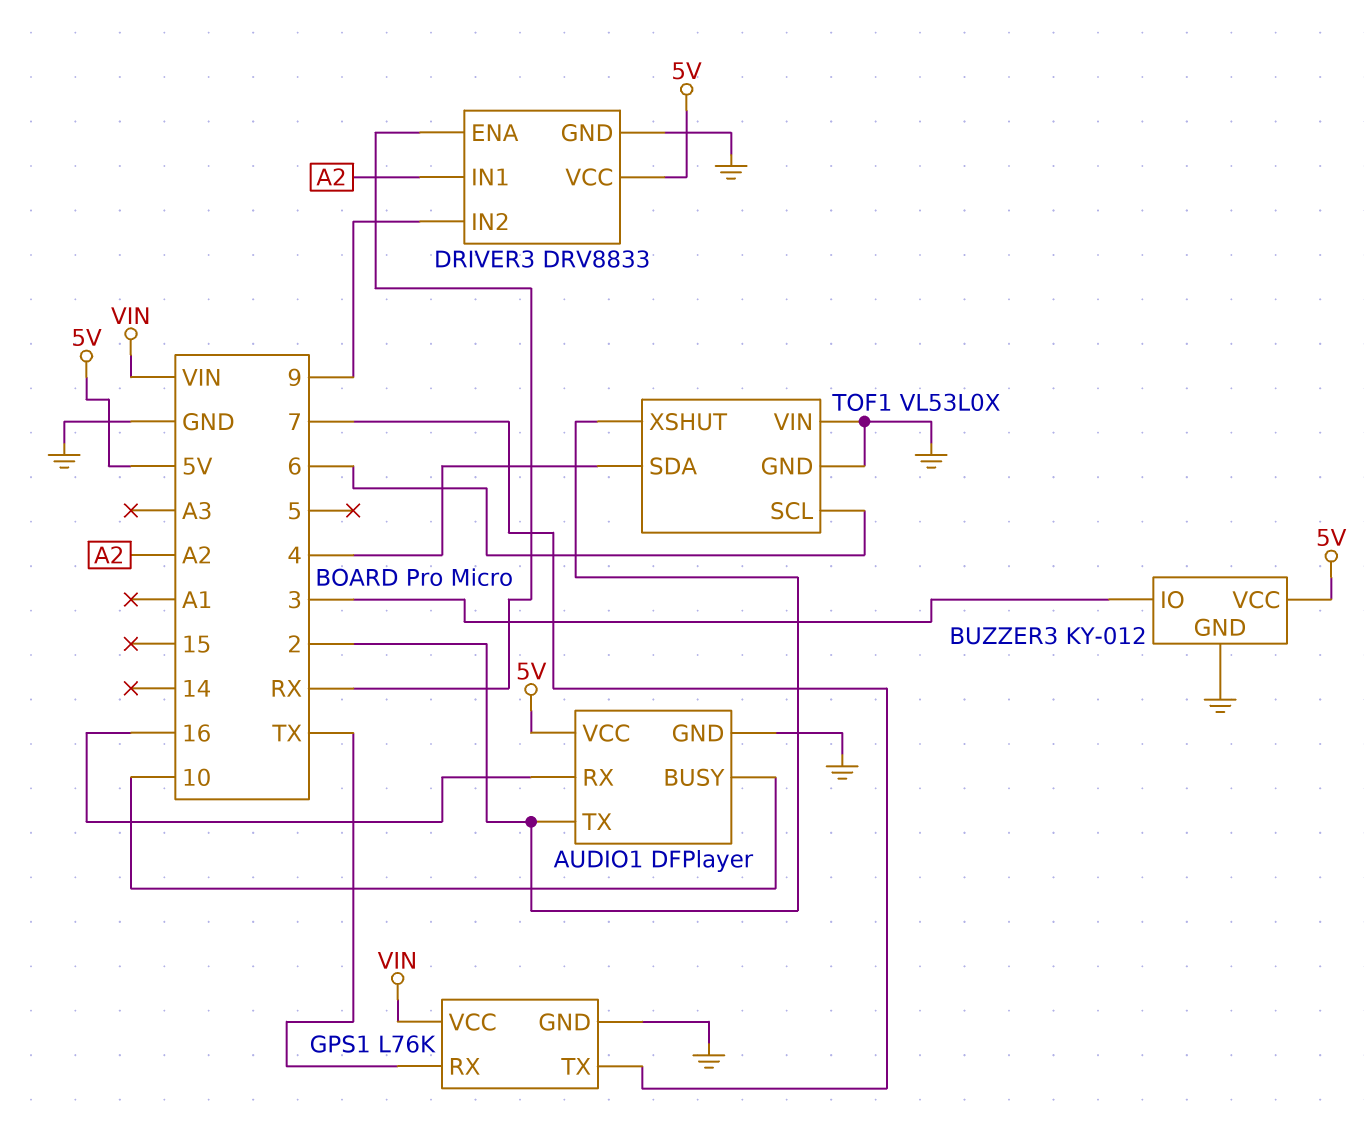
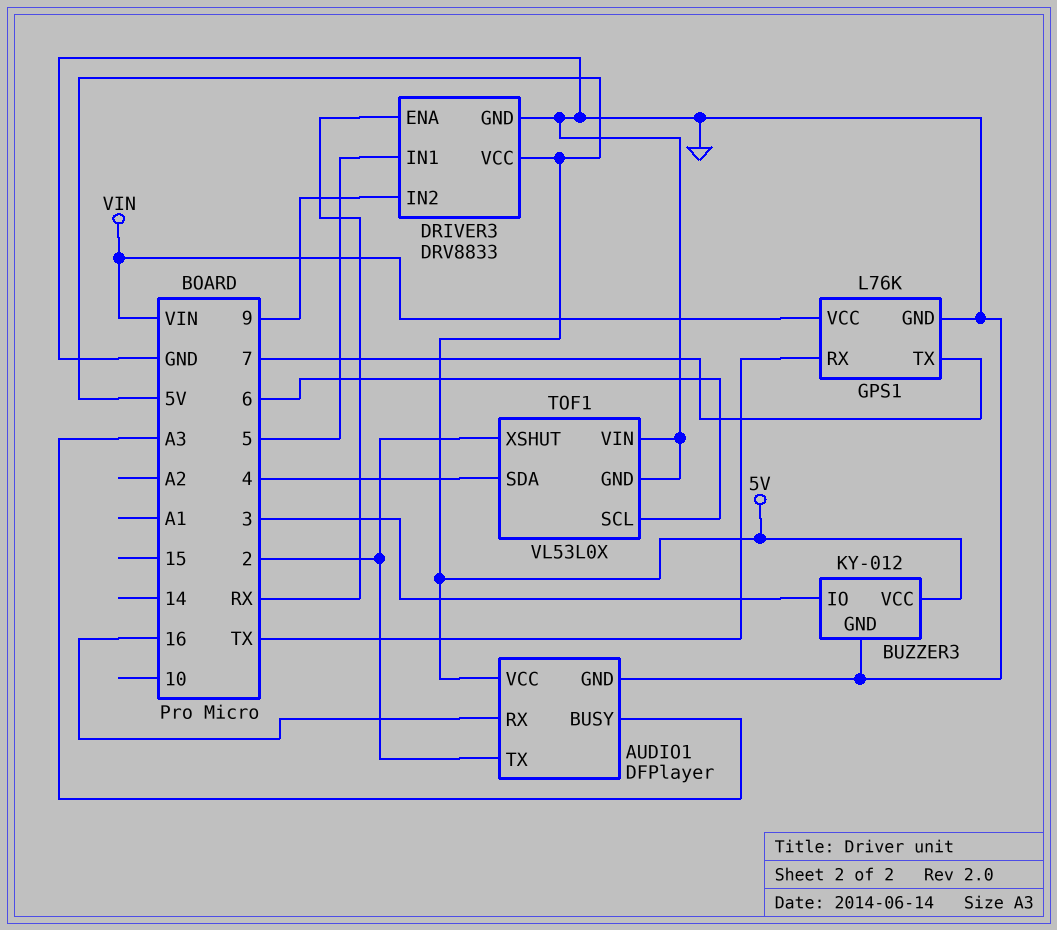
AUDIO1 pin BUSY: 10 -> A3
DRIVER3 pin IN1: A2 -> 5

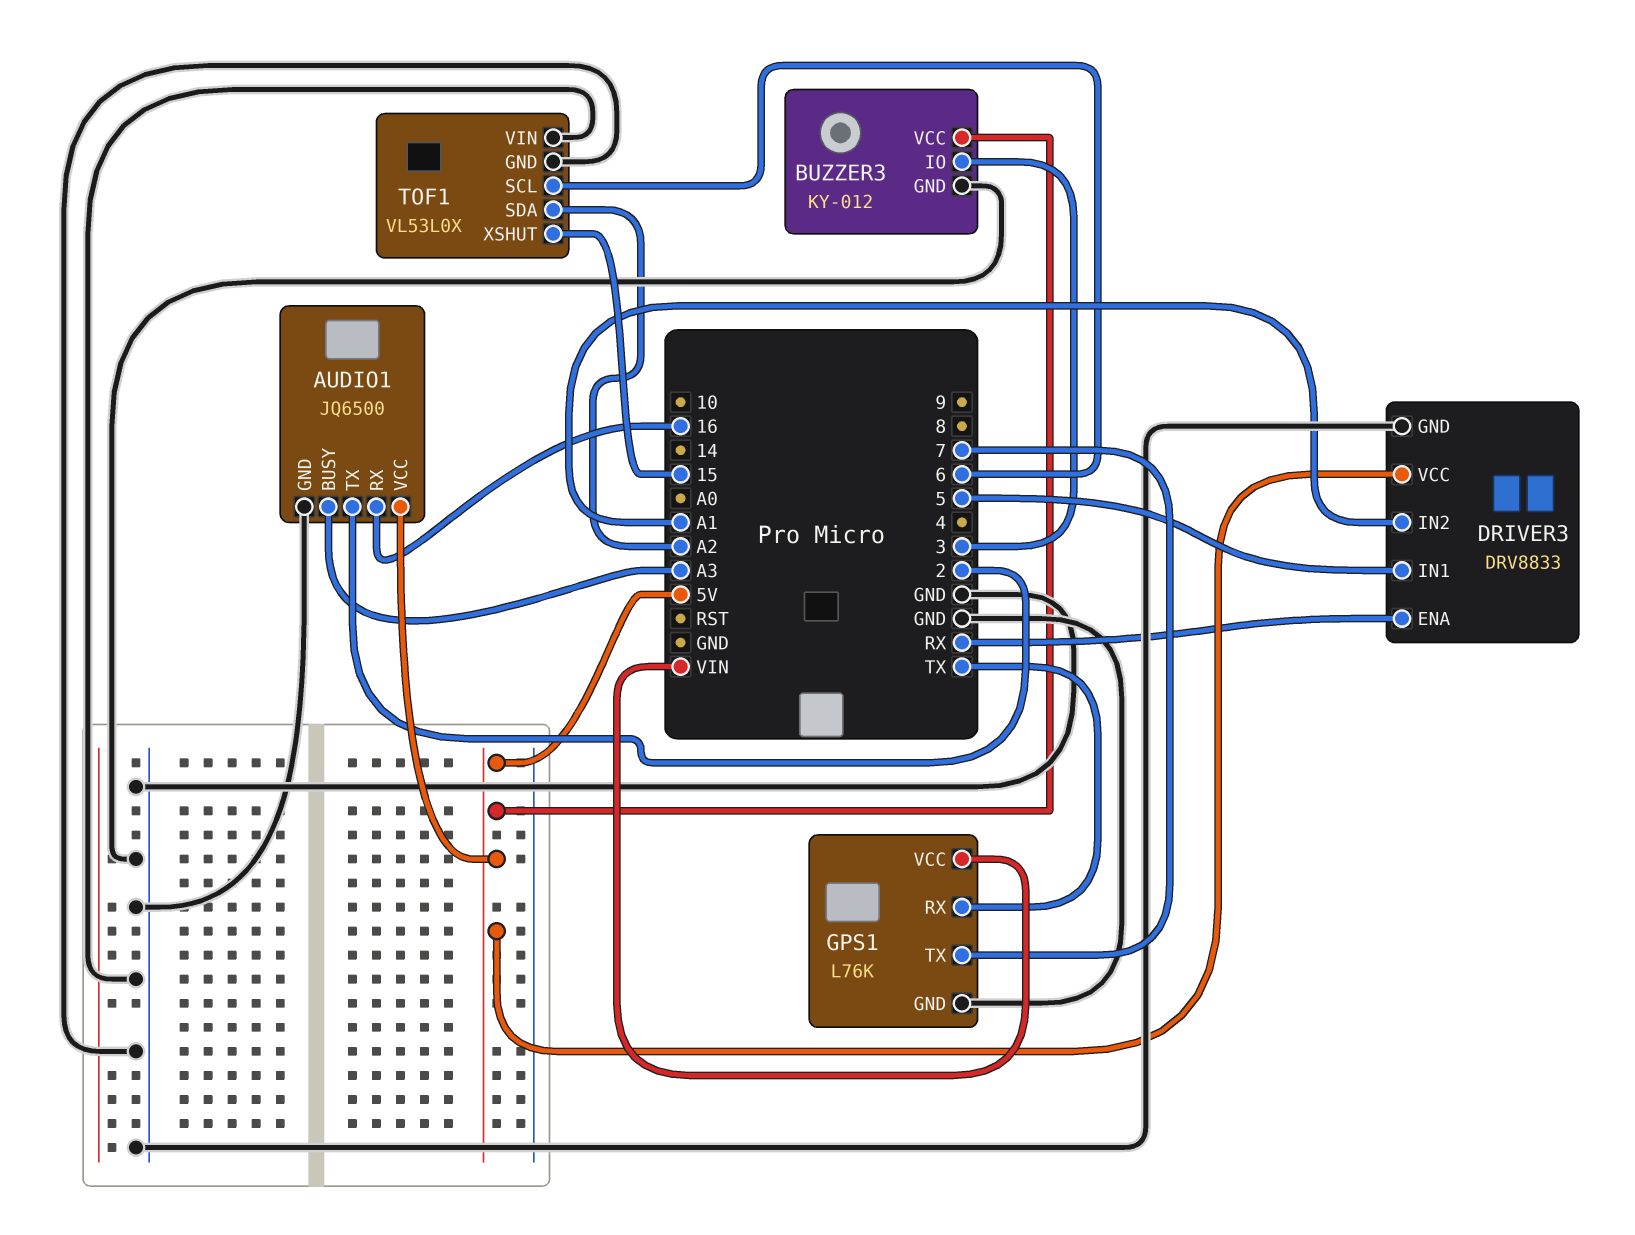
AUDIO1: DFPlayer -> JQ6500
DRIVER3 pin IN2: 9 -> A1
TOF1 pin SDA: 4 -> A2
TOF1 pin XSHUT: 2 -> 15

